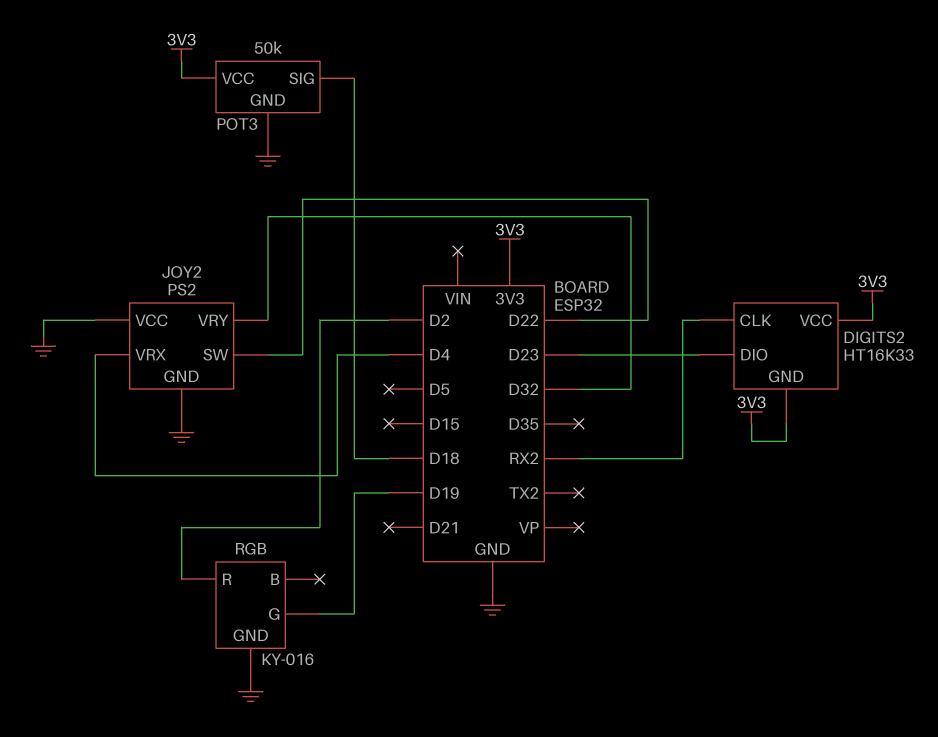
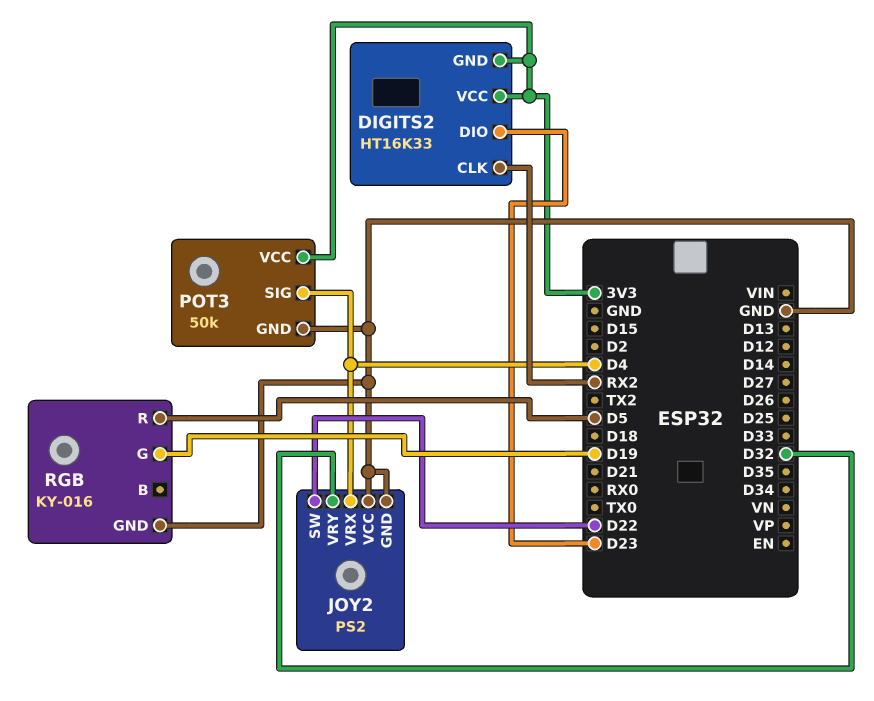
POT3 pin SIG: D18 -> D4
RGB pin R: D2 -> D5

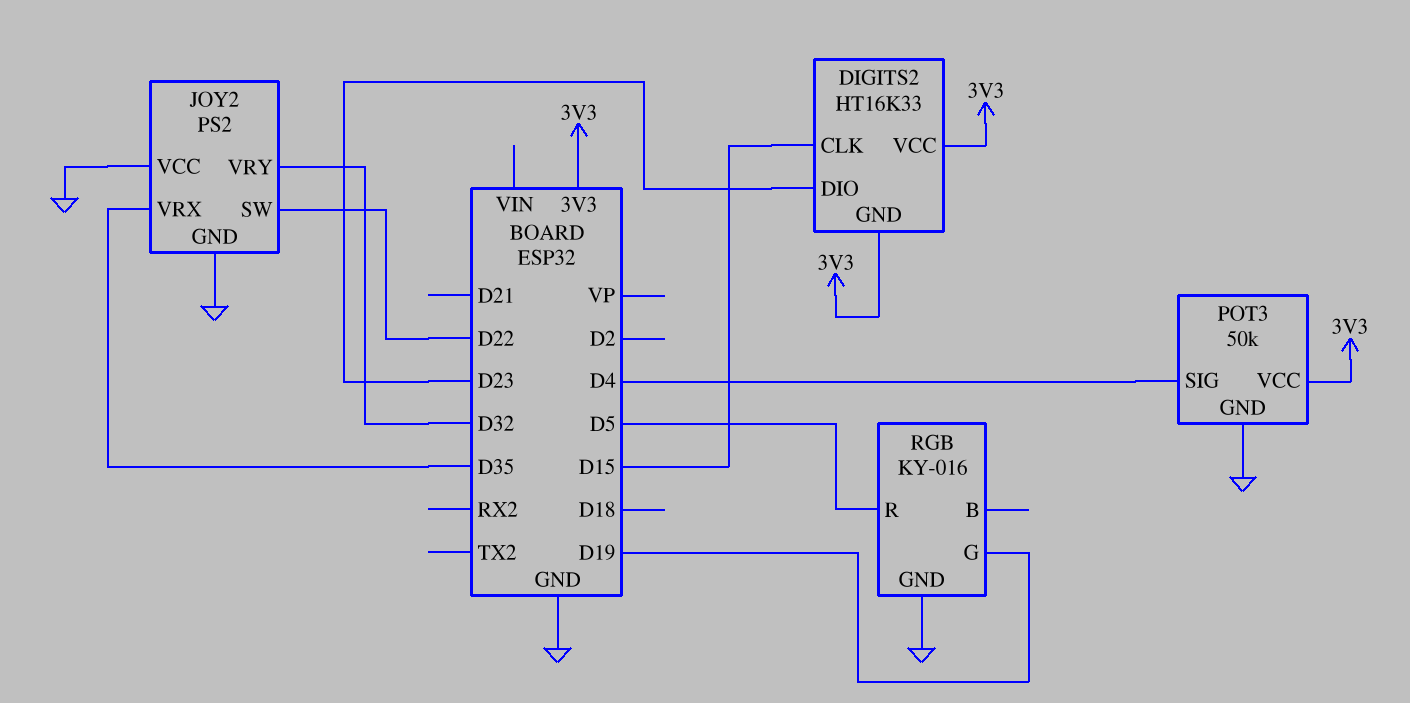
DIGITS2 pin CLK: RX2 -> D15
JOY2 pin VRX: D4 -> D35

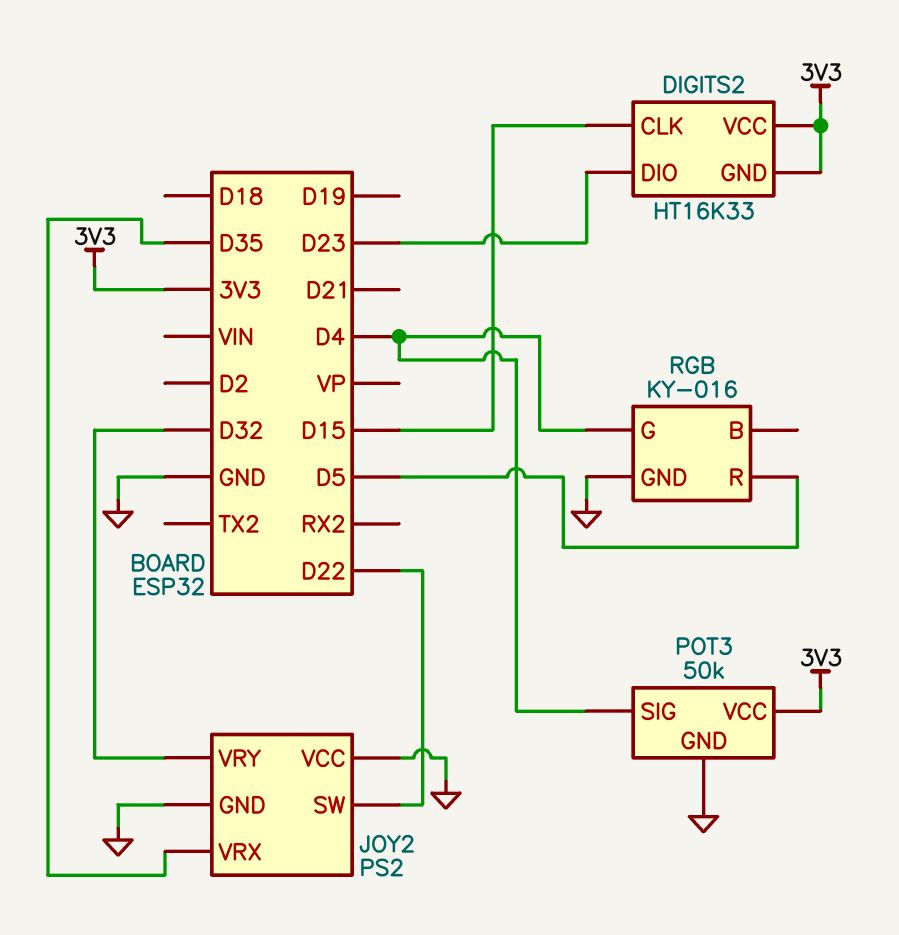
RGB pin G: D19 -> D4

